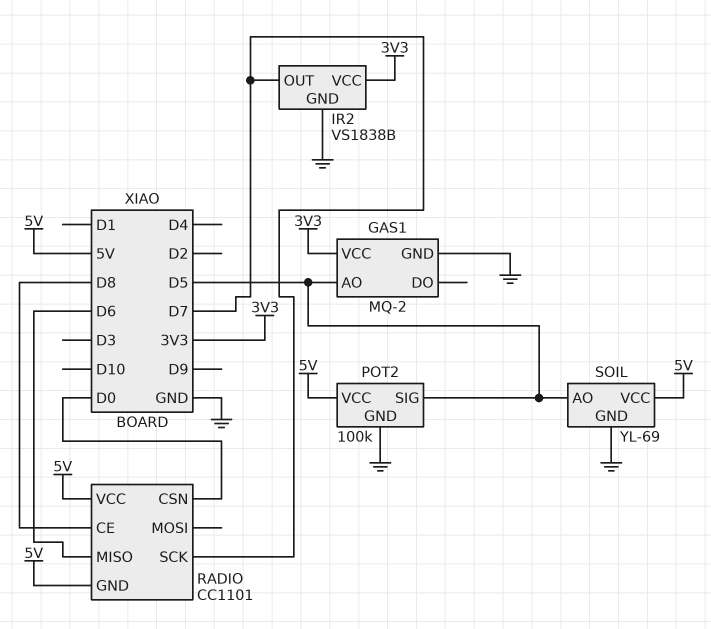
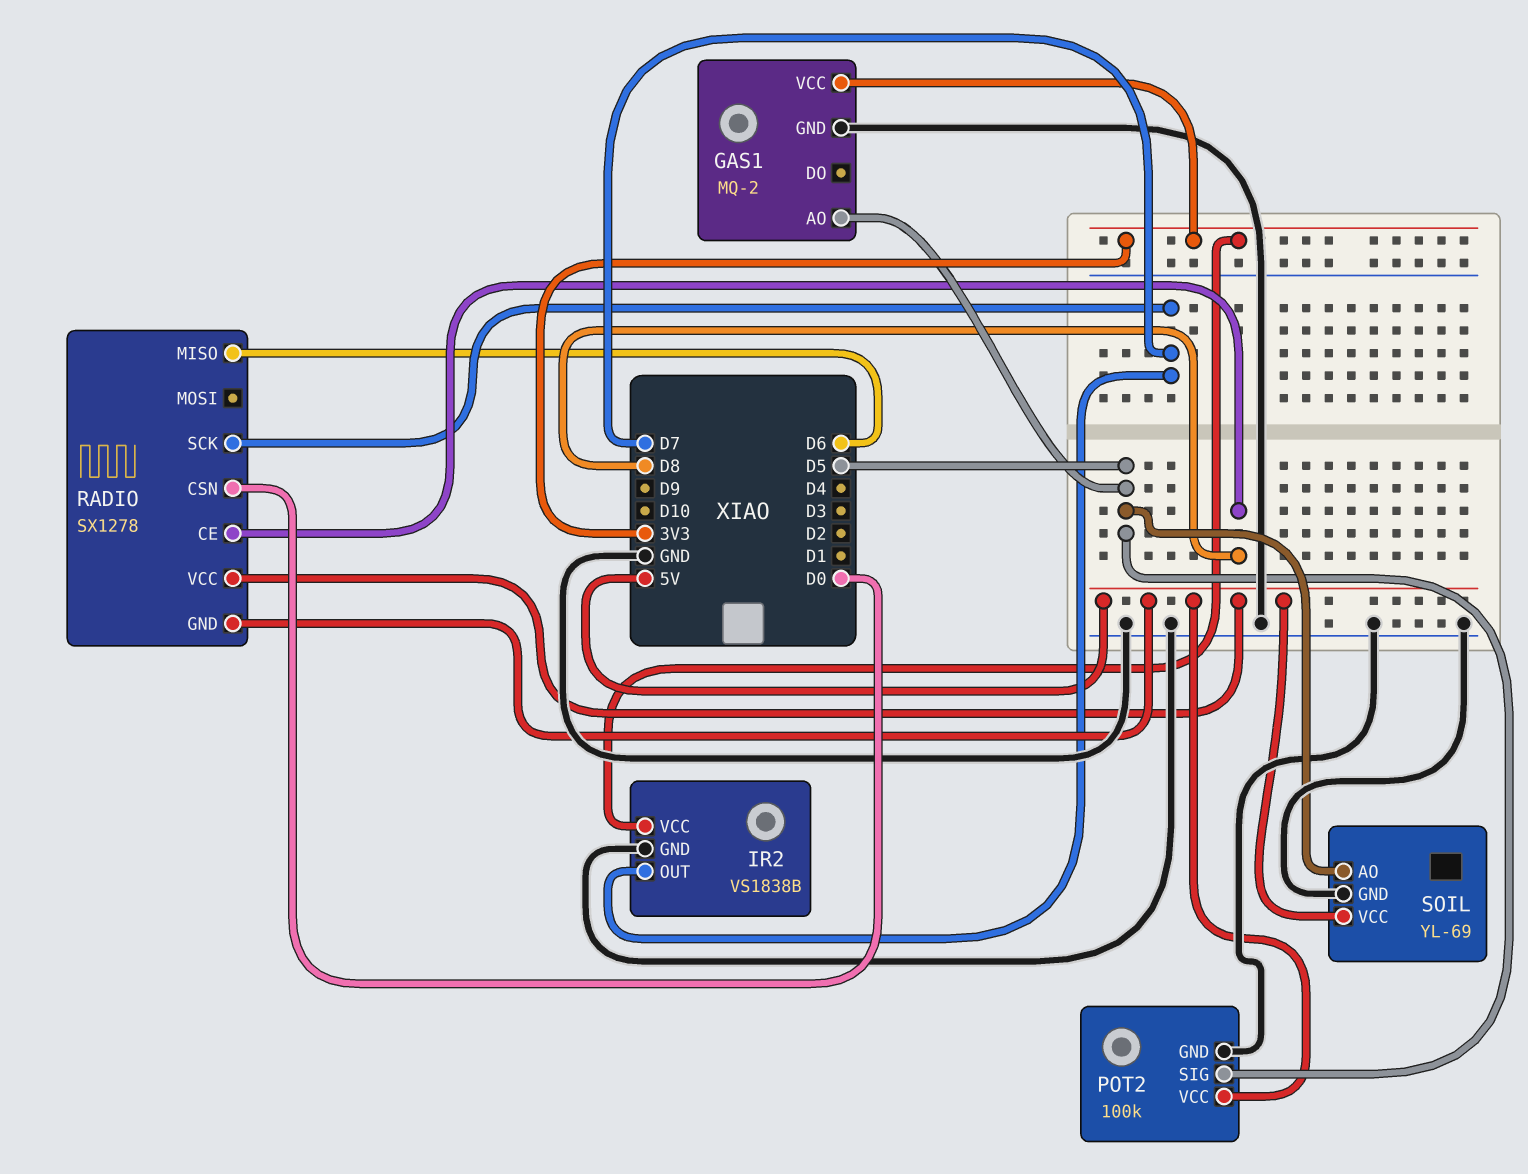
RADIO: CC1101 -> SX1278

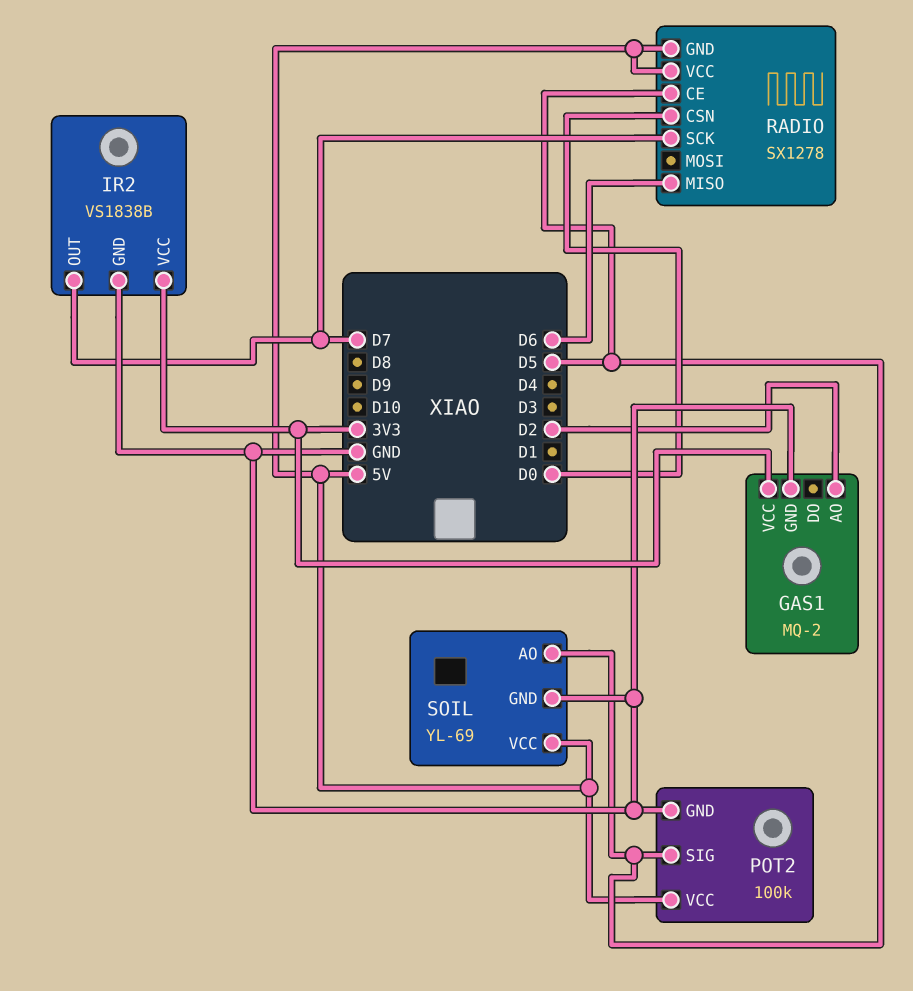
GAS1 pin AO: D5 -> D2
RADIO pin CE: D8 -> D5

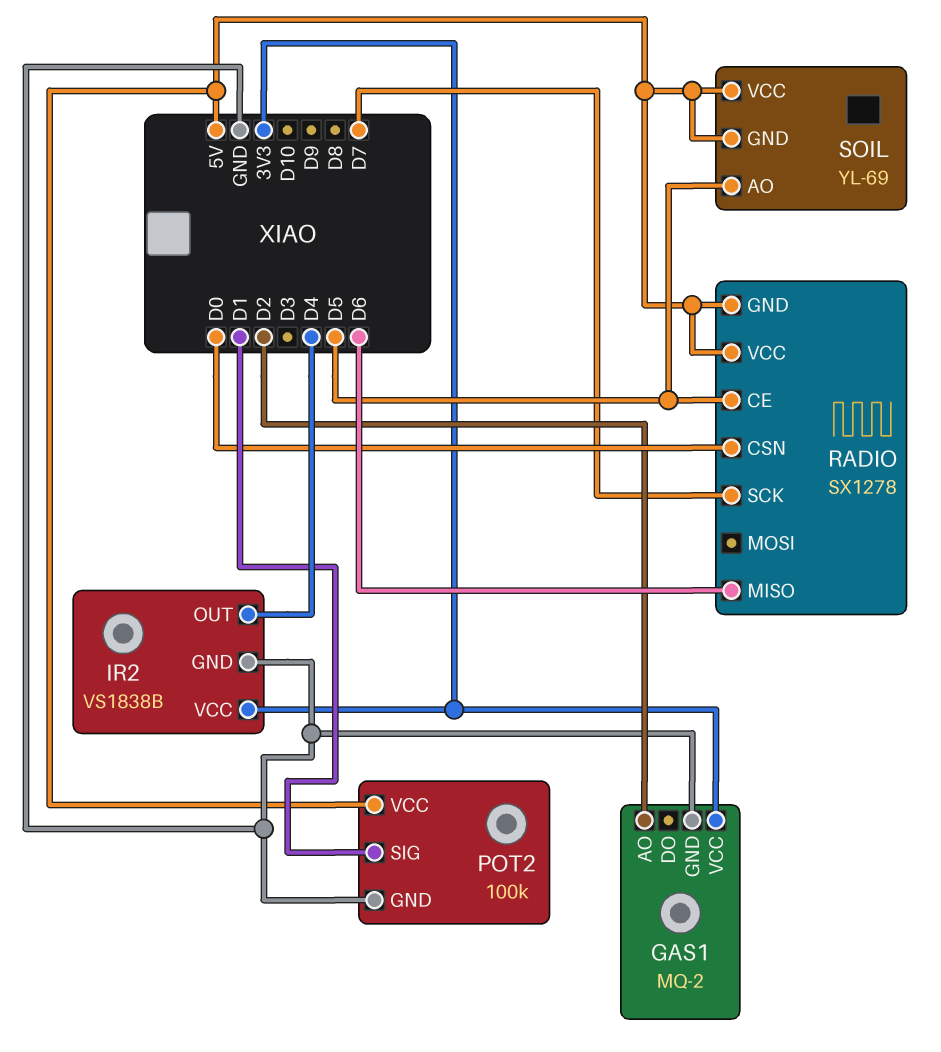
IR2 pin OUT: D7 -> D4
POT2 pin SIG: D5 -> D1
SOIL pin GND: GND -> 5V

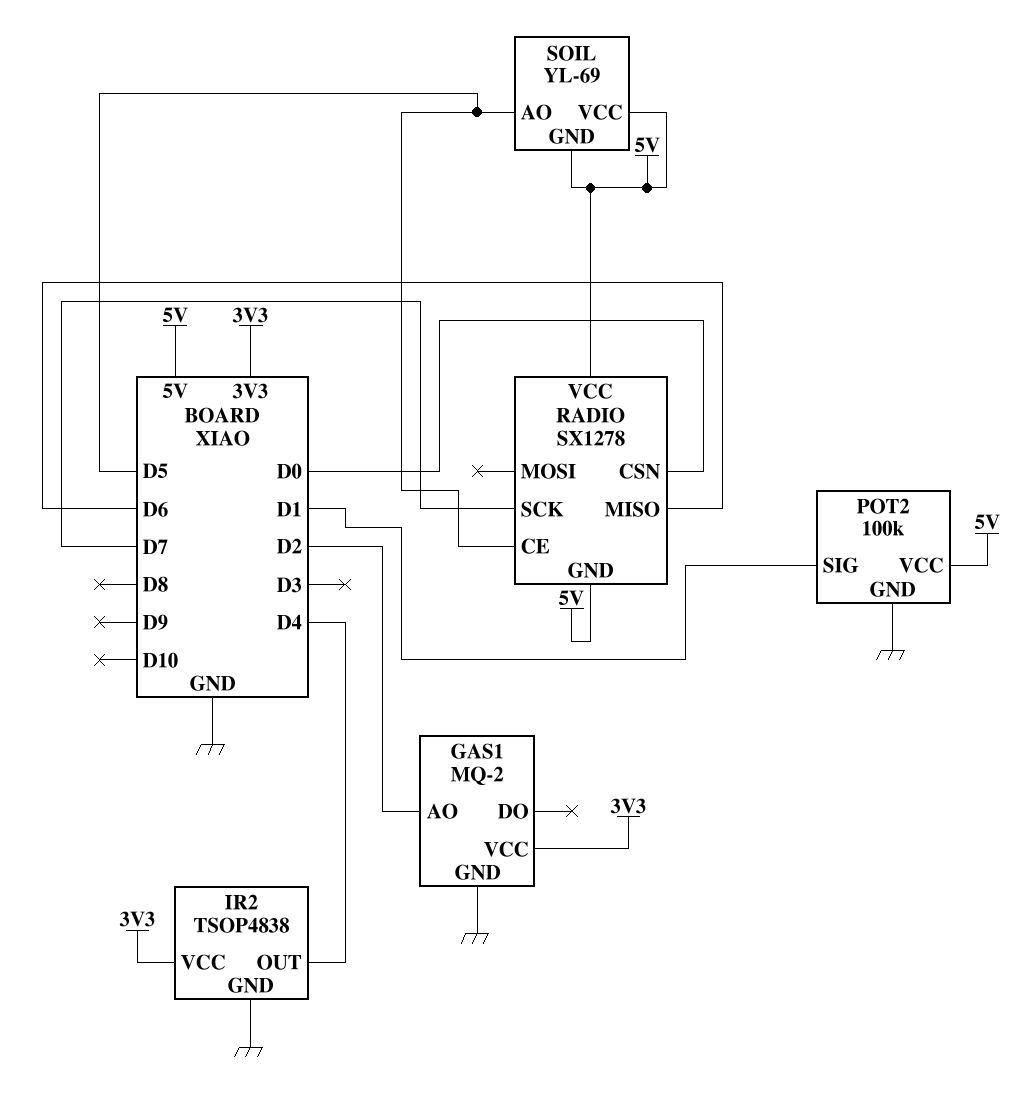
IR2: VS1838B -> TSOP4838

